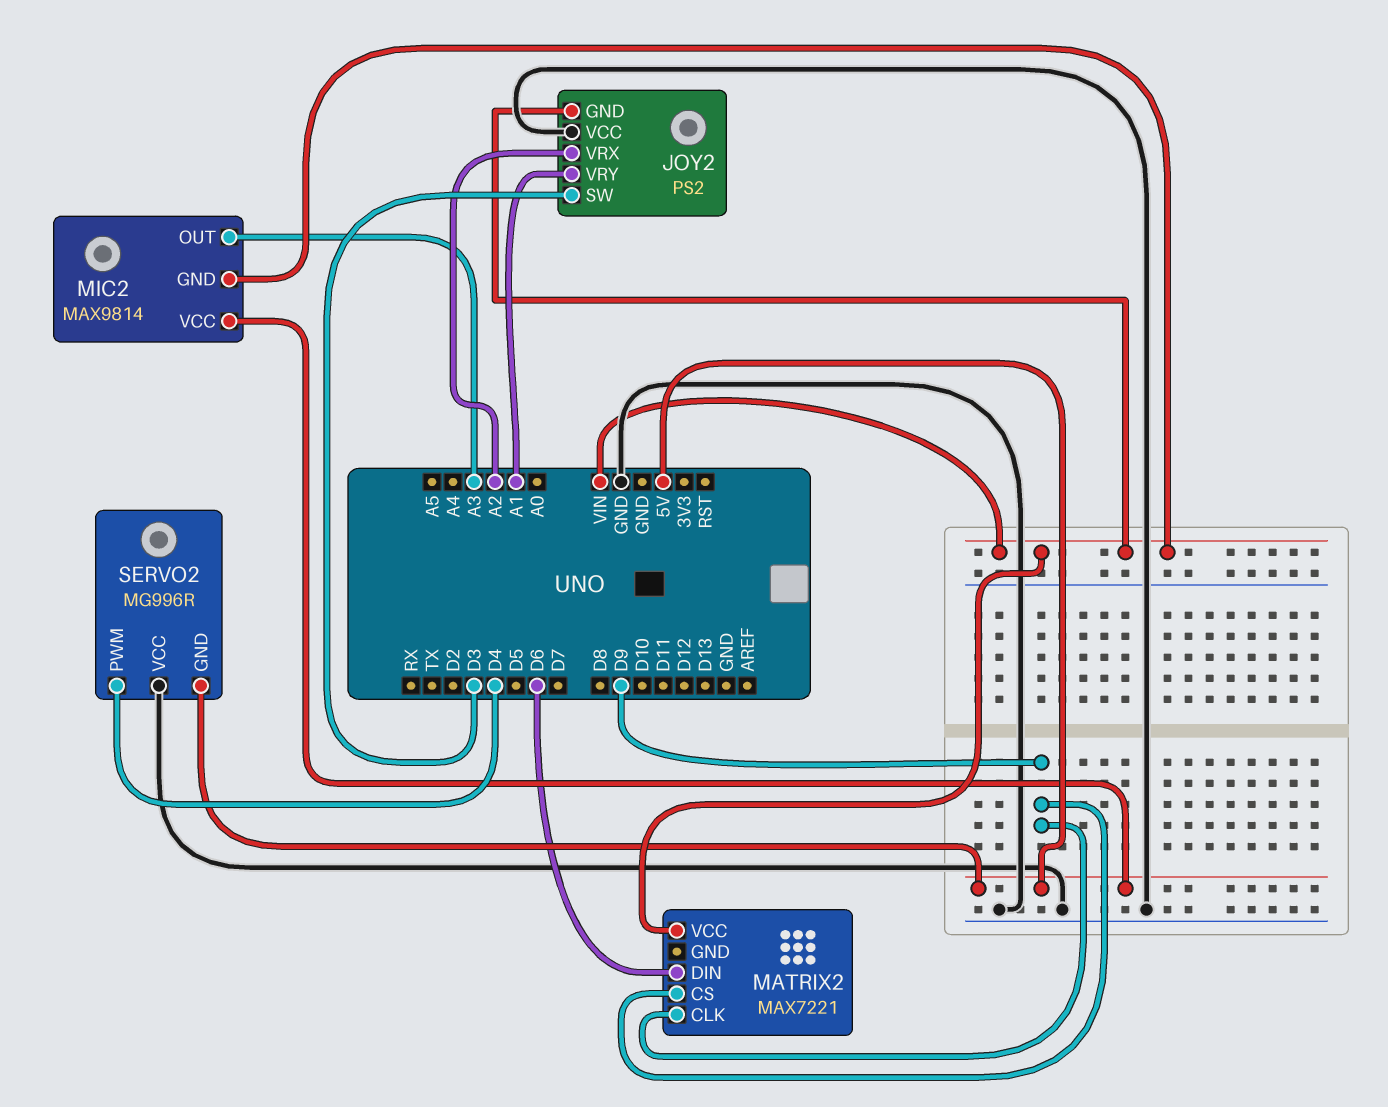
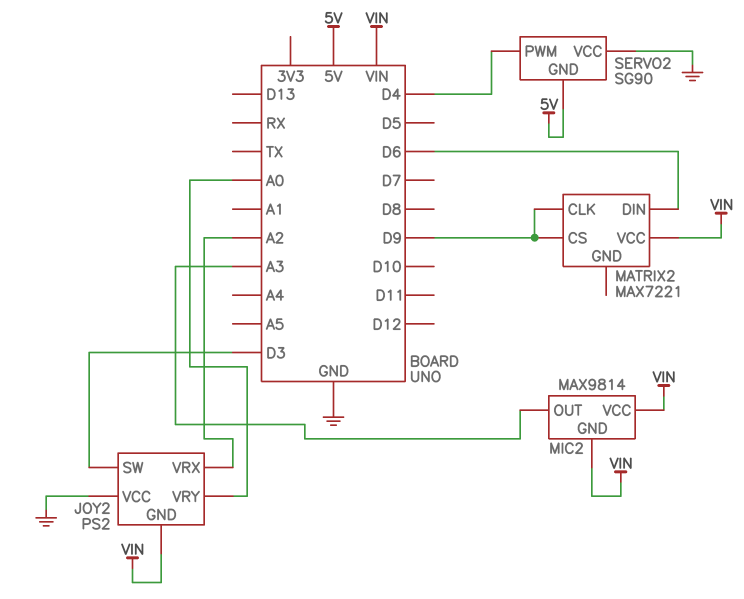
JOY2 pin VRY: A1 -> A0
MIC2 pin VCC: 5V -> VIN
SERVO2: MG996R -> SG90

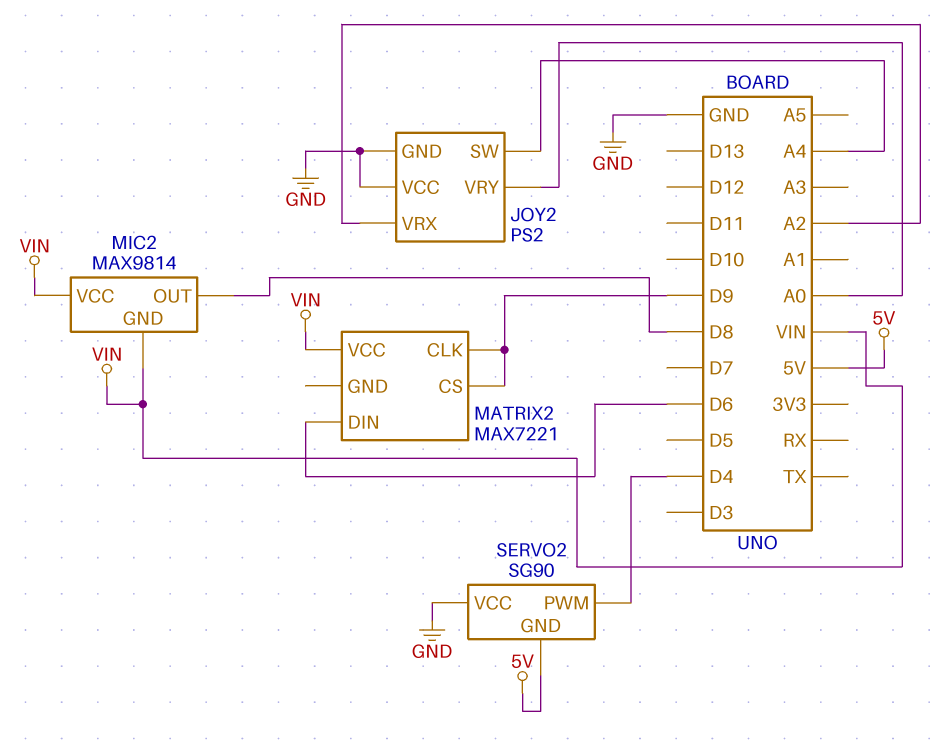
JOY2 pin GND: VIN -> GND
JOY2 pin SW: D3 -> A4
MIC2 pin OUT: A3 -> D8

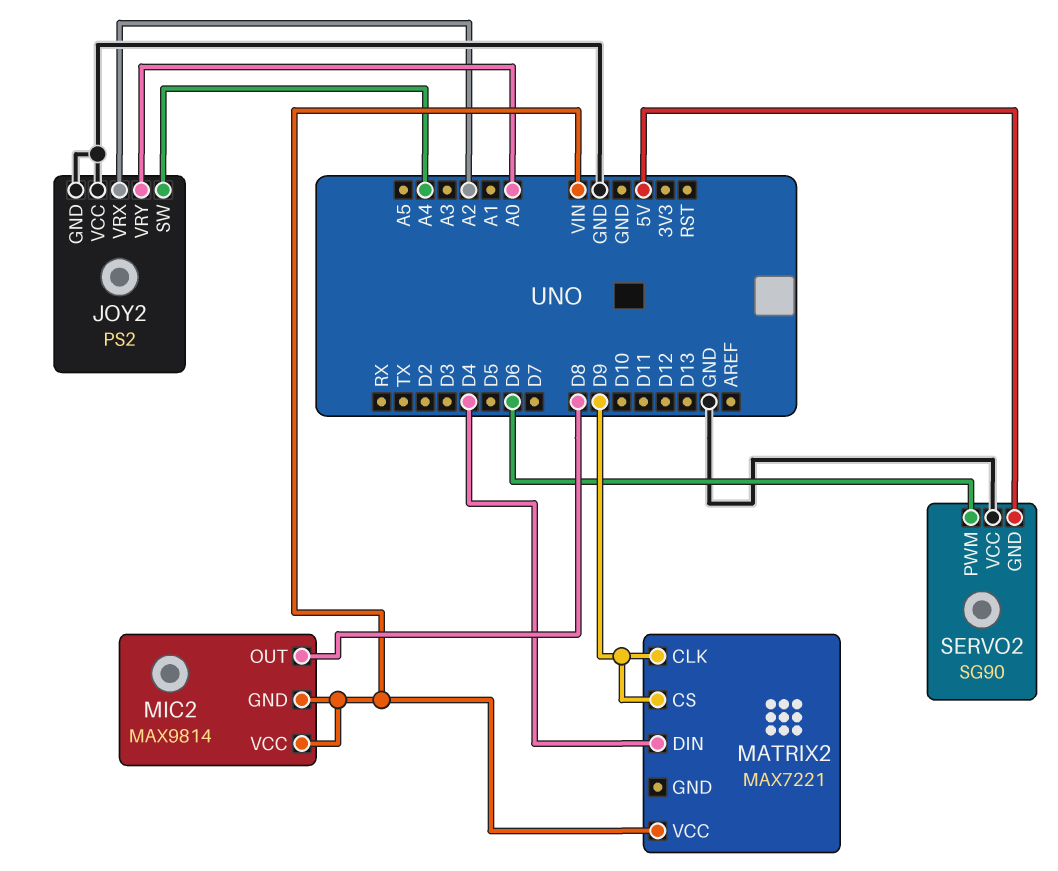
MATRIX2 pin DIN: D6 -> D4
SERVO2 pin PWM: D4 -> D6

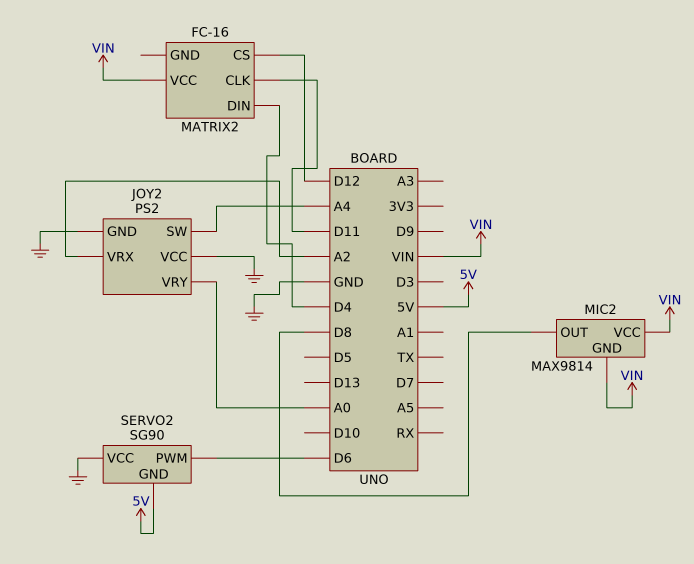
MATRIX2: MAX7221 -> FC-16
MATRIX2 pin CLK: D9 -> D11
MATRIX2 pin CS: D9 -> D12

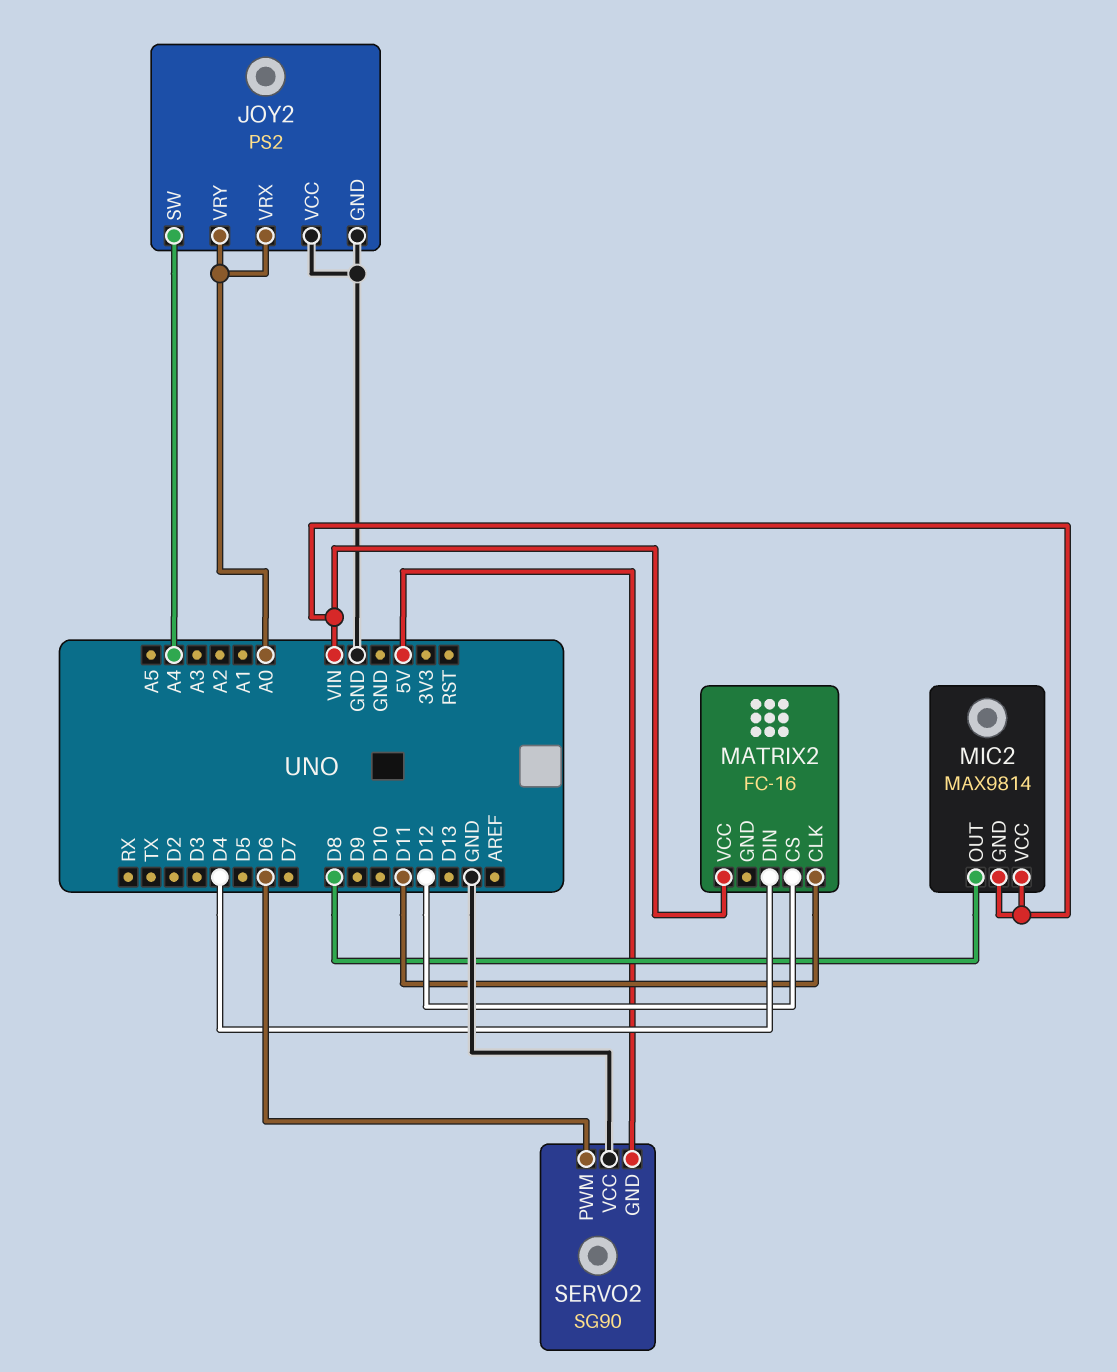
JOY2 pin VRX: A2 -> A0

